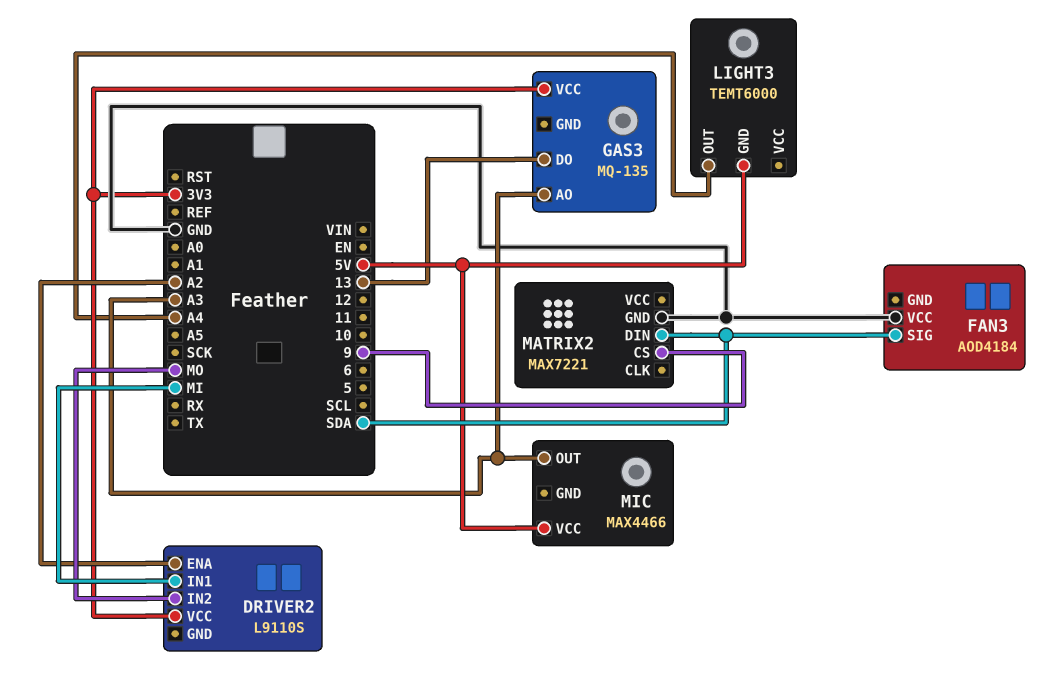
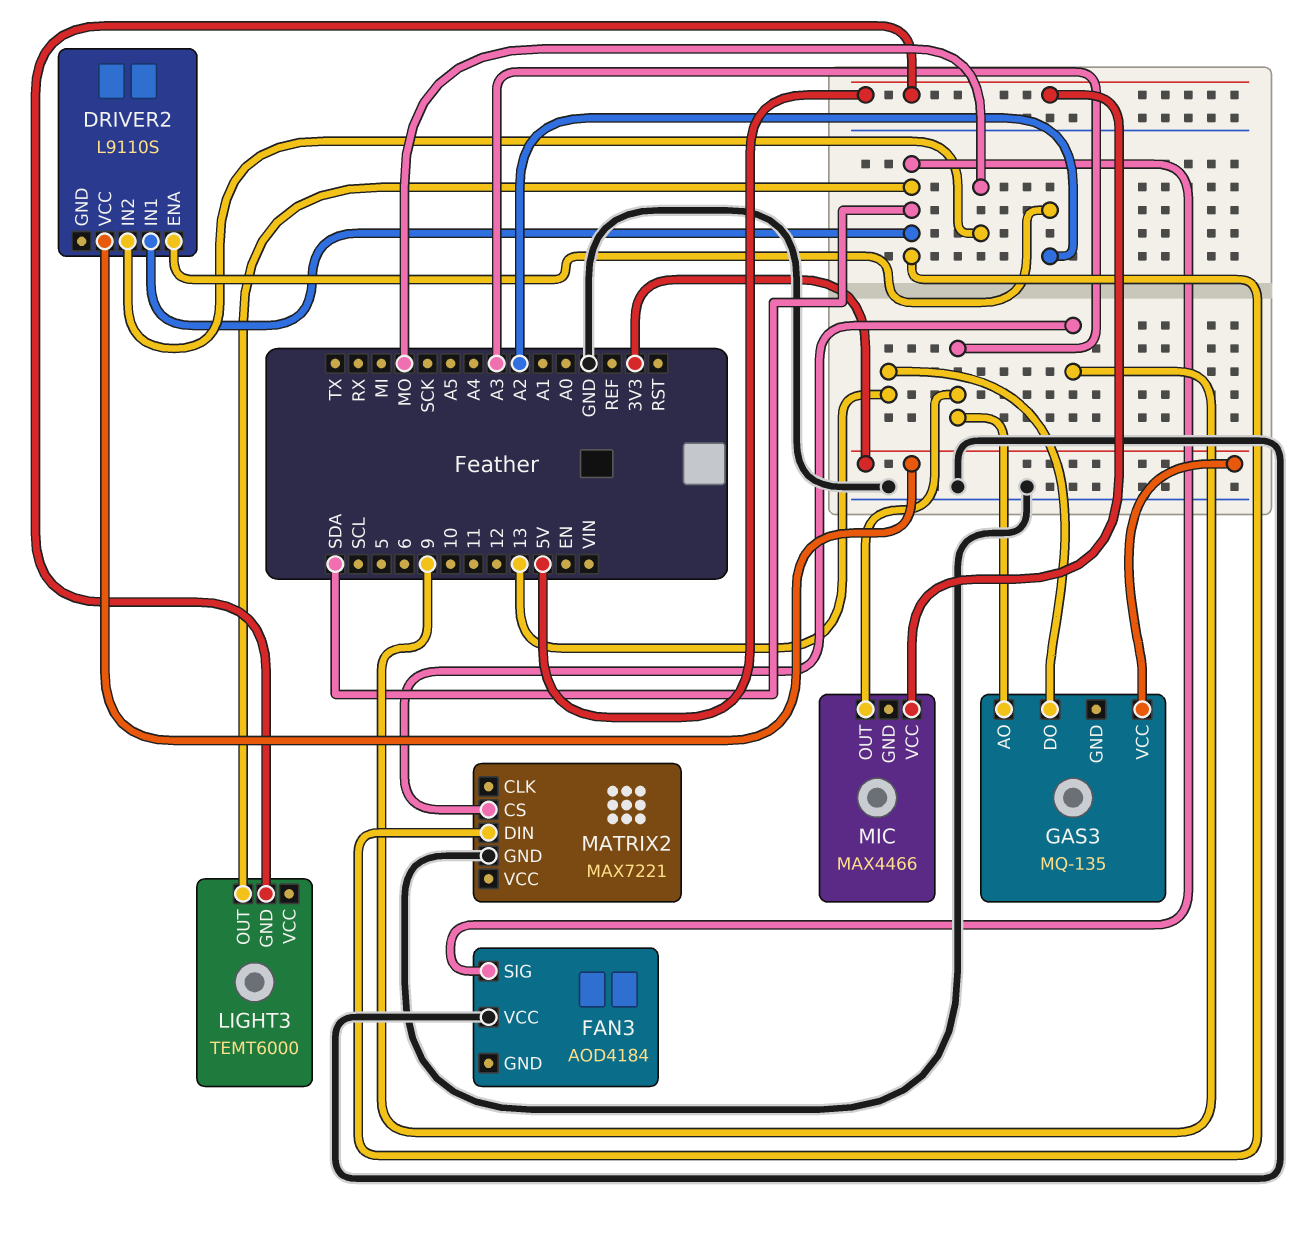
DRIVER2 pin IN1: MI -> SDA
LIGHT3 pin OUT: A4 -> SDA

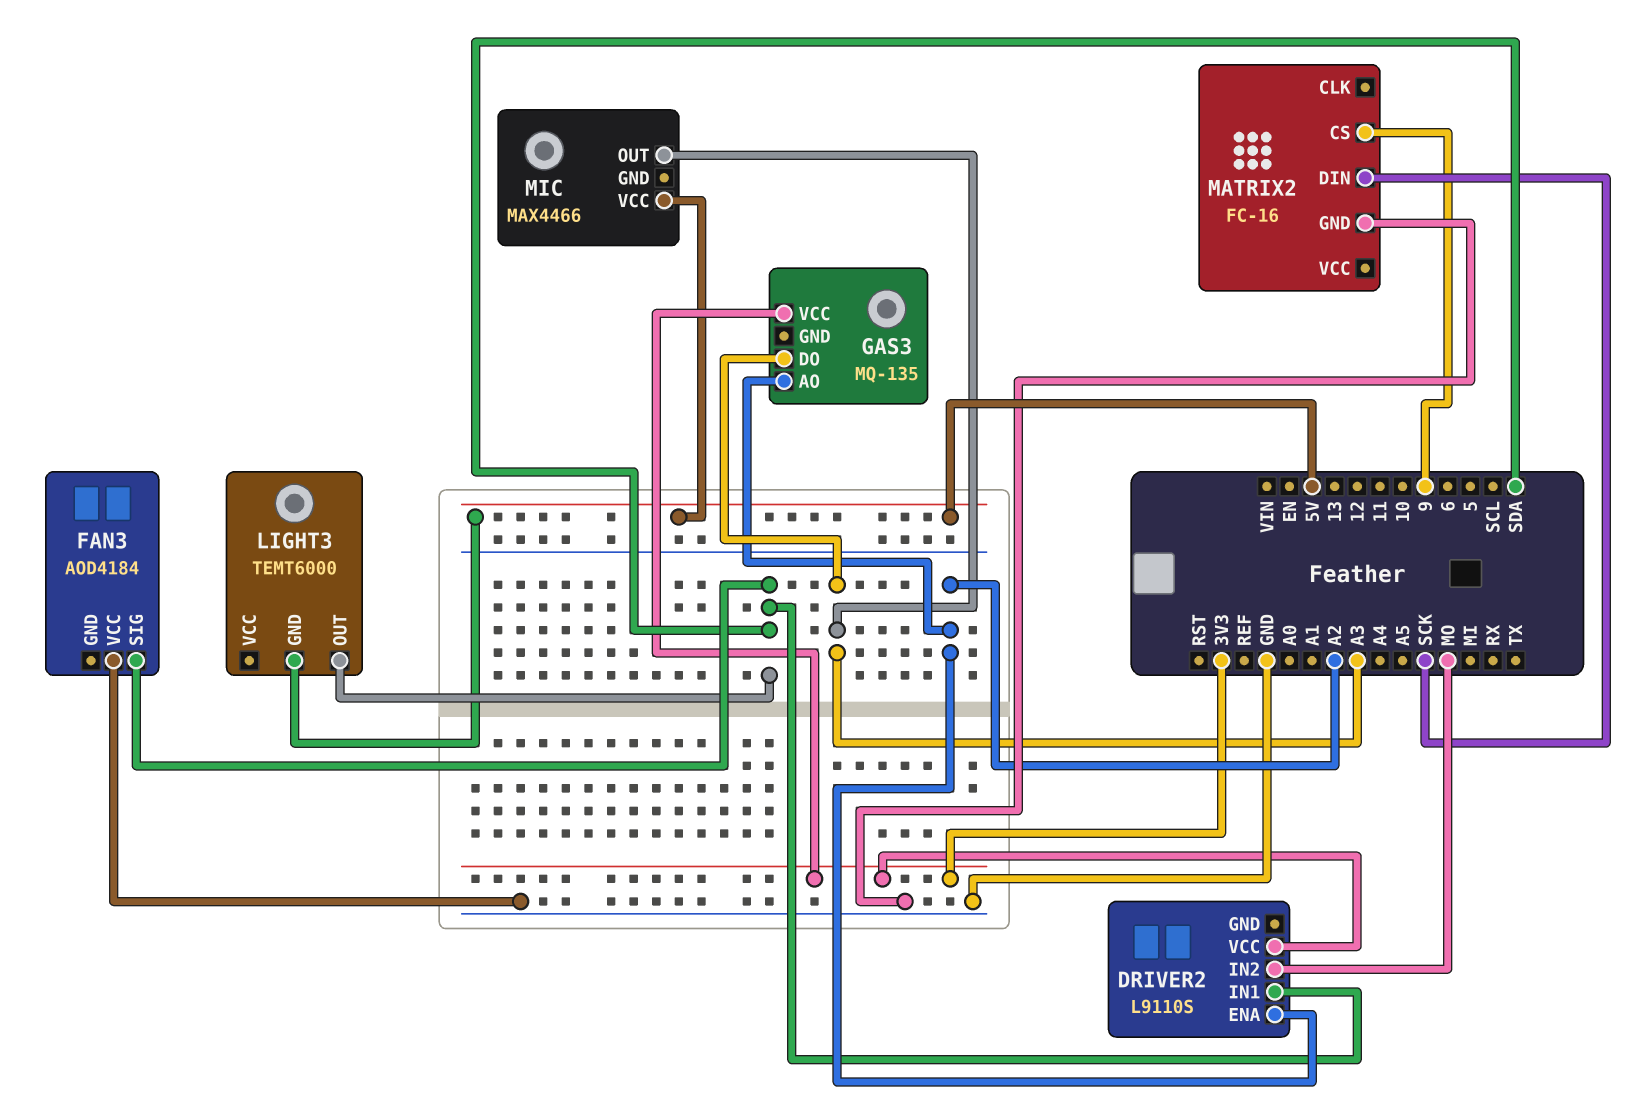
GAS3 pin AO: A3 -> A2
GAS3 pin DO: 13 -> A3
MATRIX2: MAX7221 -> FC-16
MATRIX2 pin DIN: SDA -> SCK

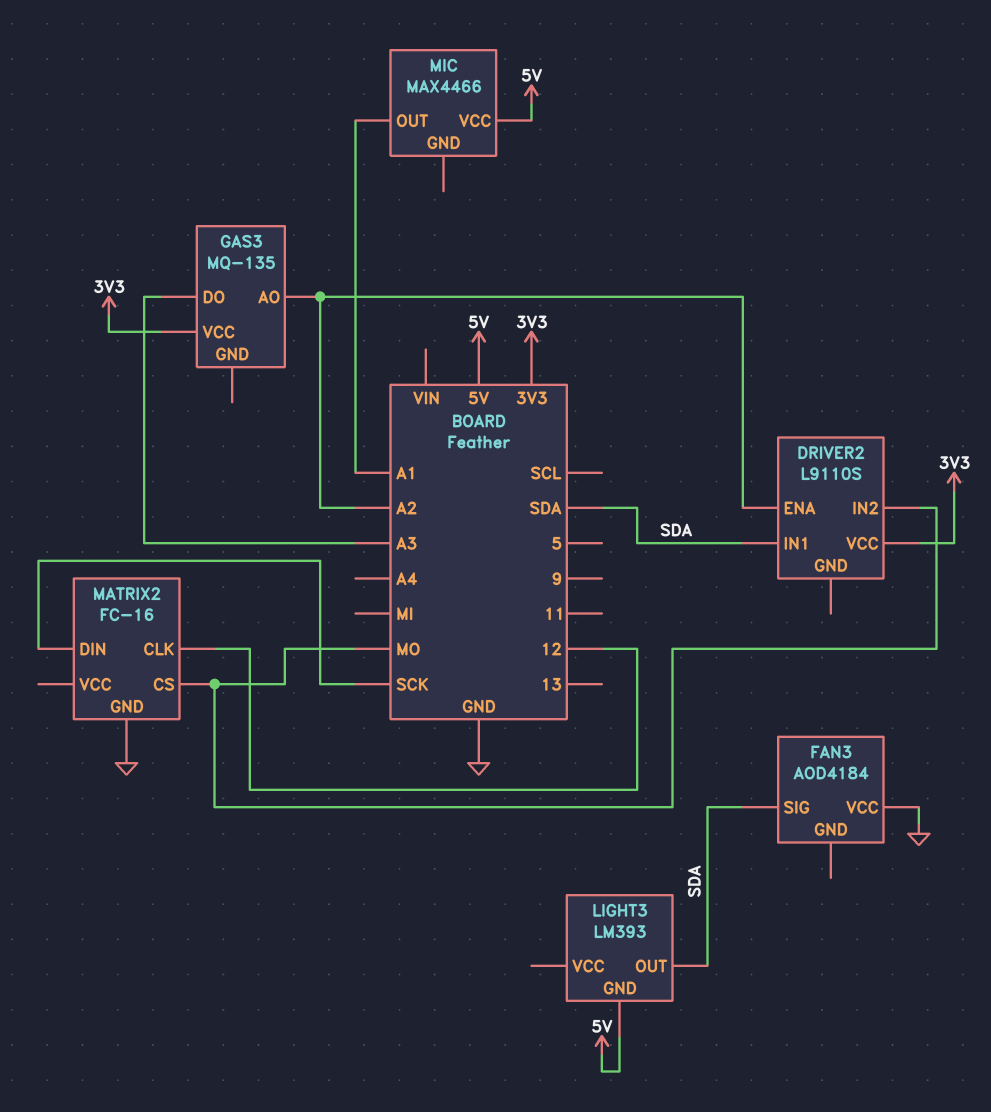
LIGHT3: TEMT6000 -> LM393
MATRIX2 pin CLK: none -> 12
MATRIX2 pin CS: 9 -> MO
MIC pin OUT: A3 -> A1

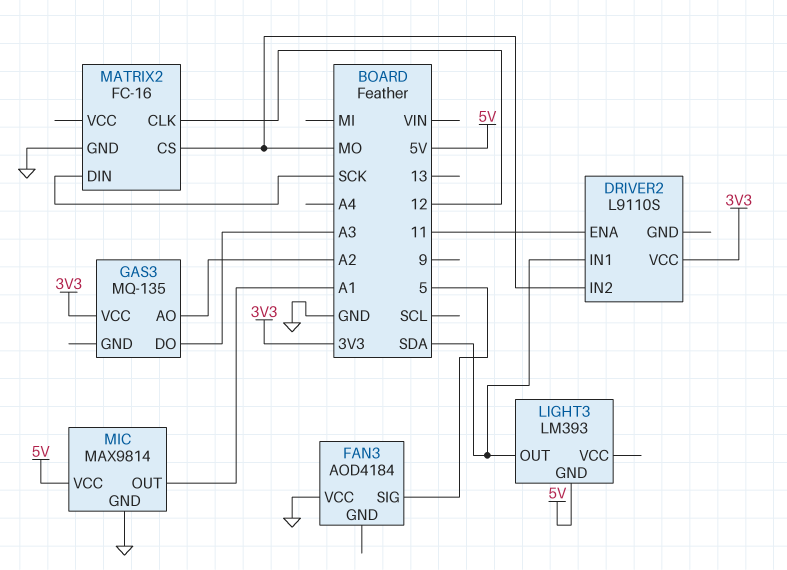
DRIVER2 pin ENA: A2 -> 11
FAN3 pin SIG: SDA -> 5
MIC: MAX4466 -> MAX9814
MIC pin GND: none -> GND

